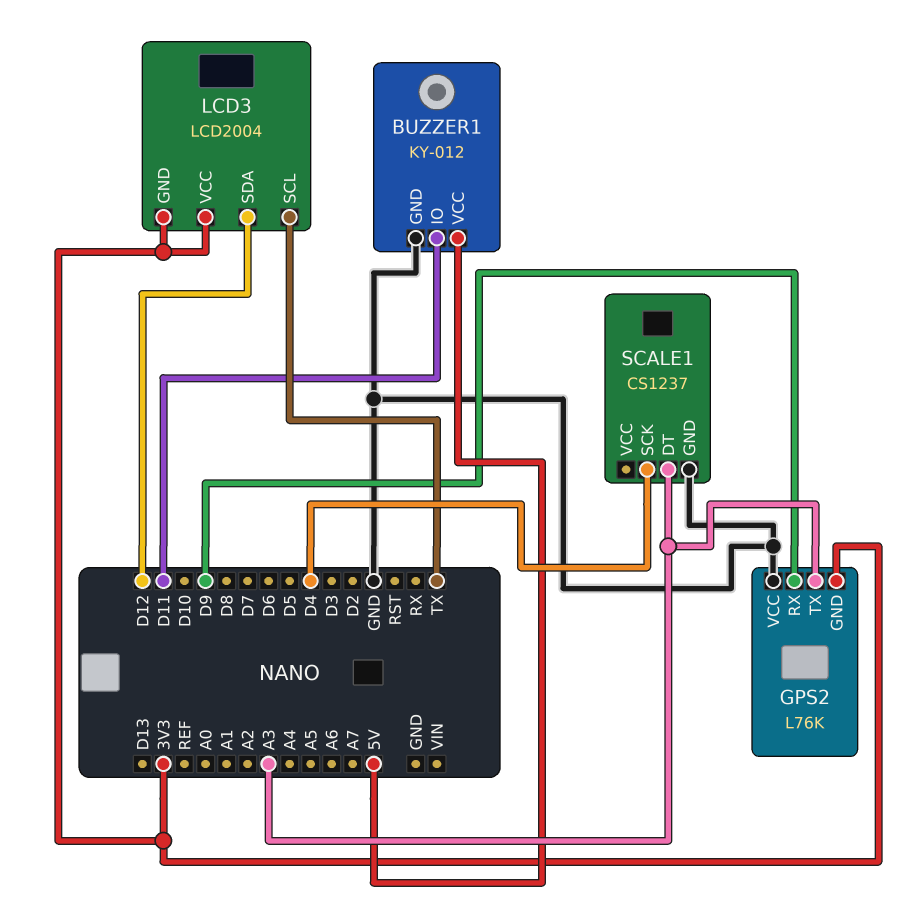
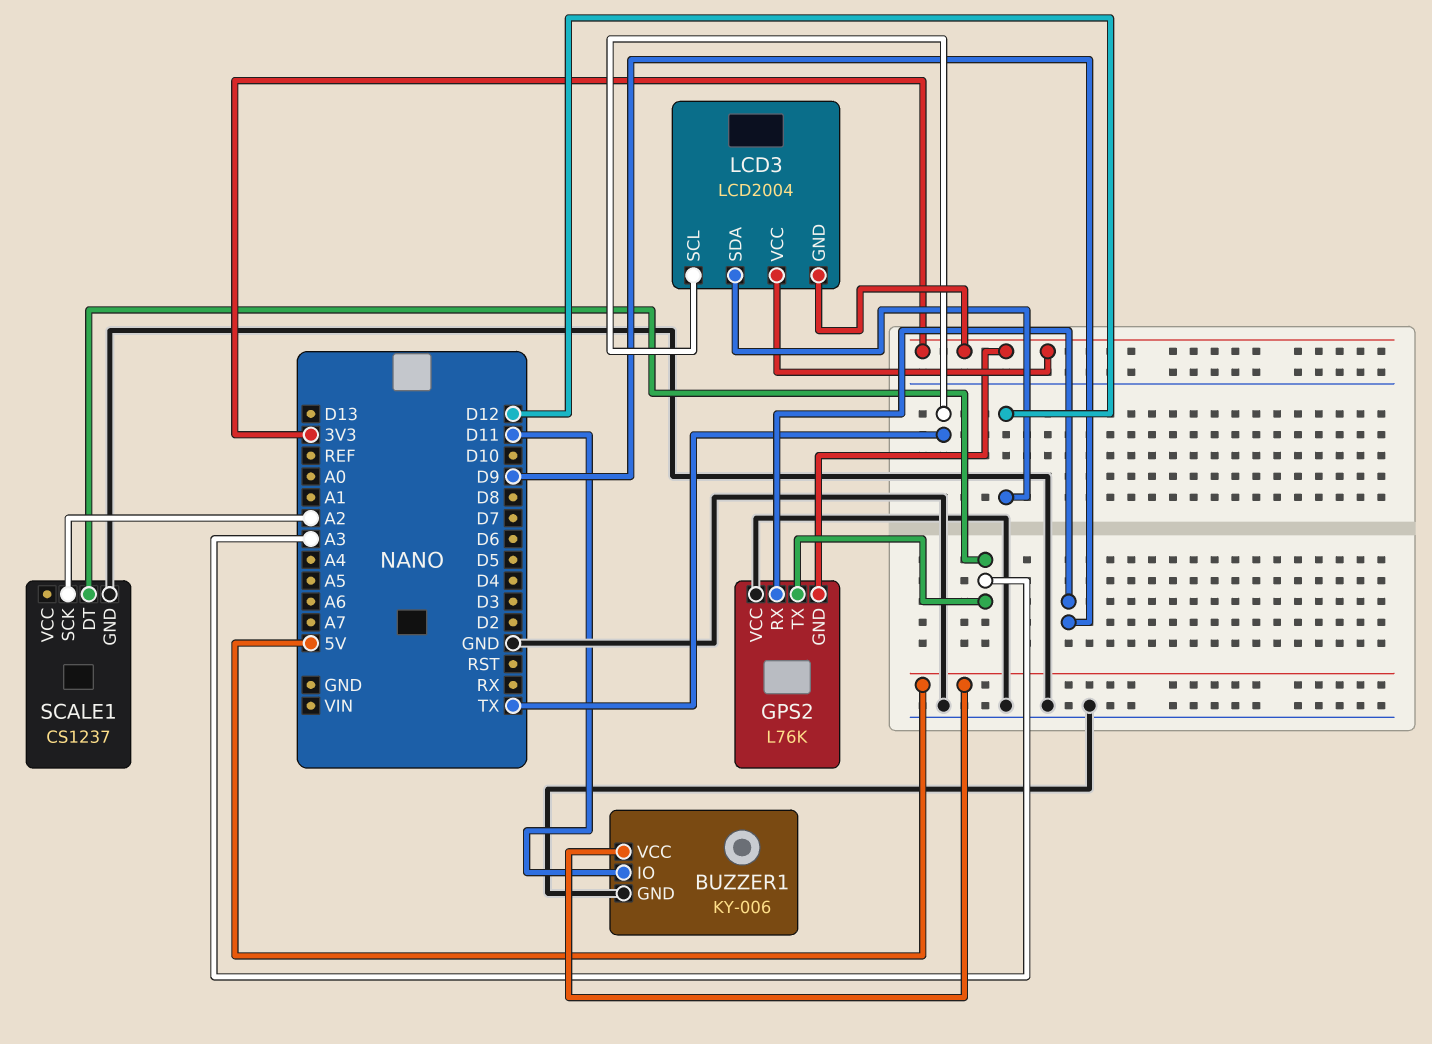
BUZZER1: KY-012 -> KY-006
SCALE1 pin SCK: D4 -> A2

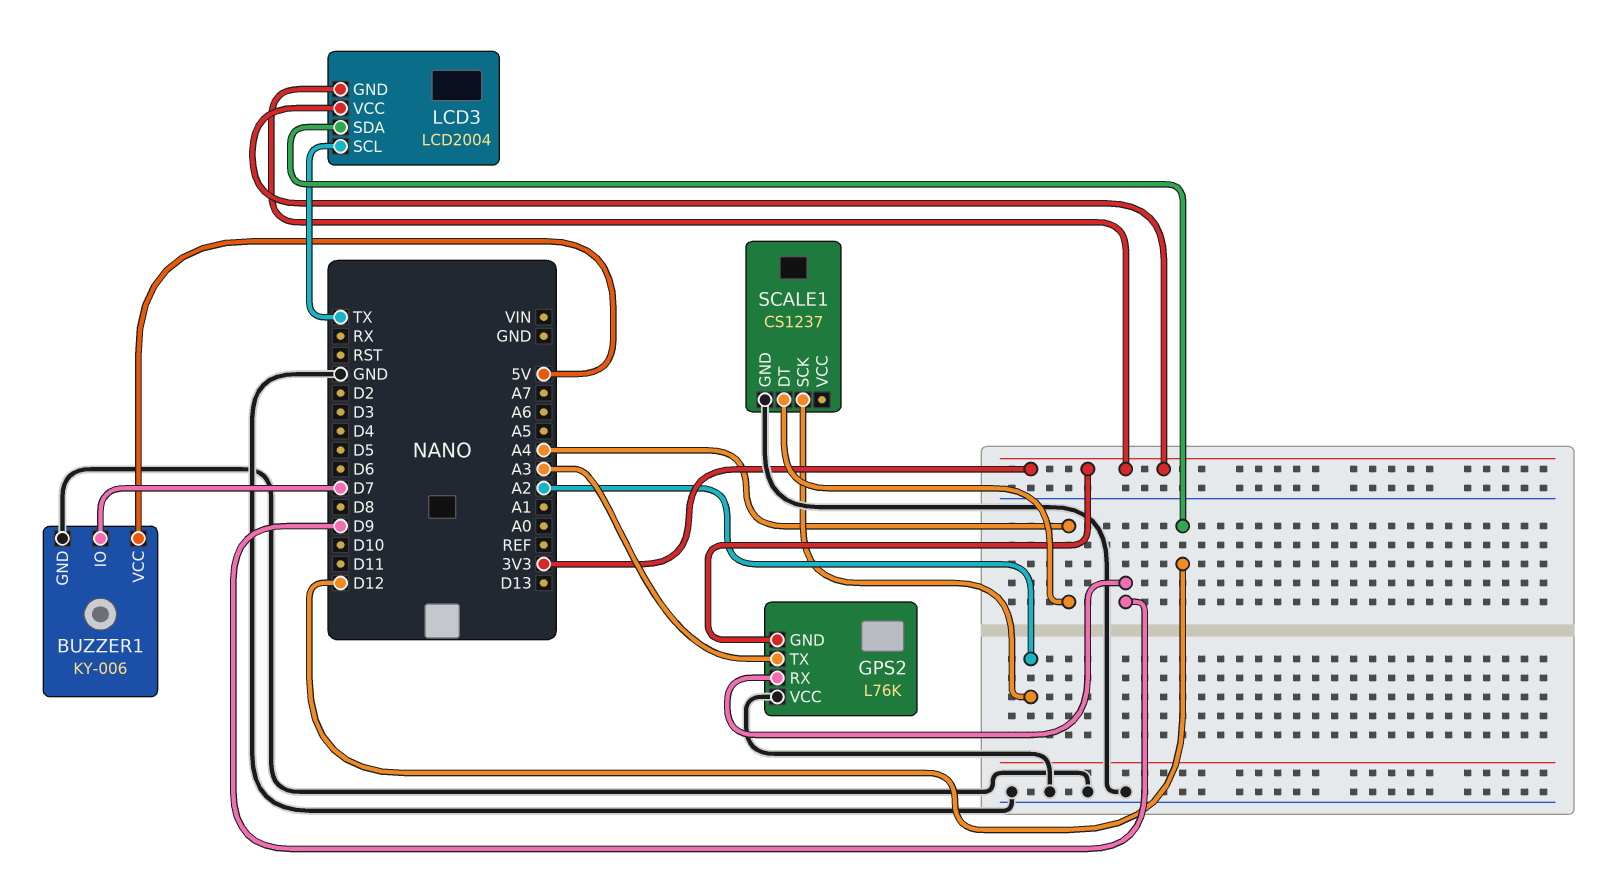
BUZZER1 pin IO: D11 -> D7
SCALE1 pin DT: A3 -> A4

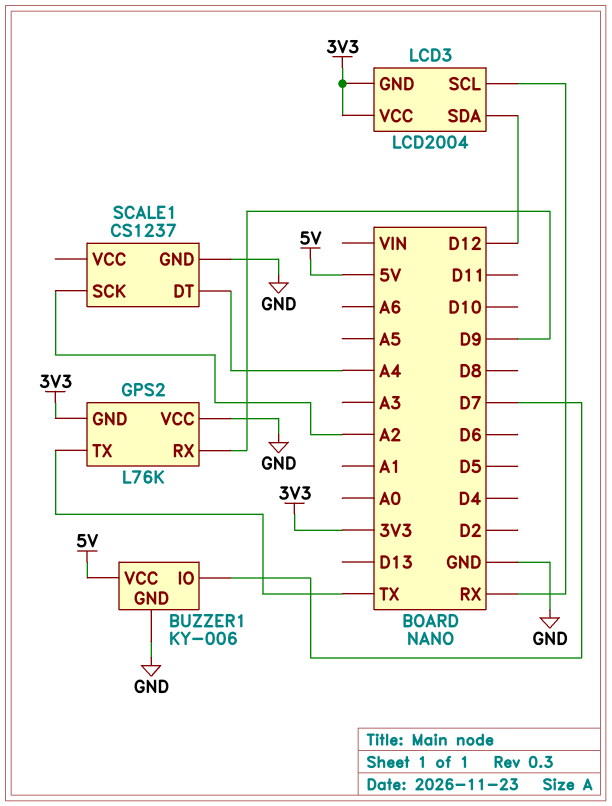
GPS2 pin TX: A3 -> TX
LCD3 pin SCL: TX -> RX

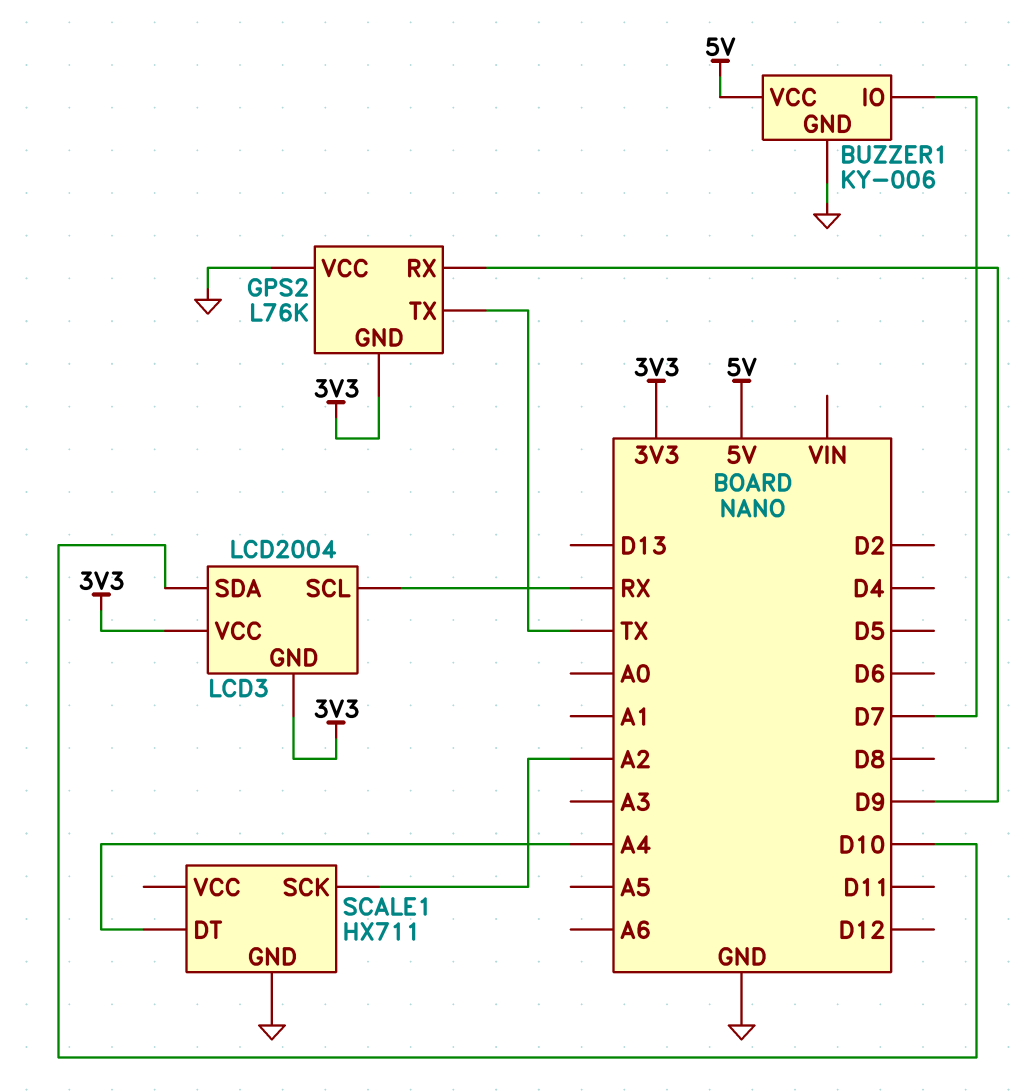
LCD3 pin SDA: D12 -> D10
SCALE1: CS1237 -> HX711

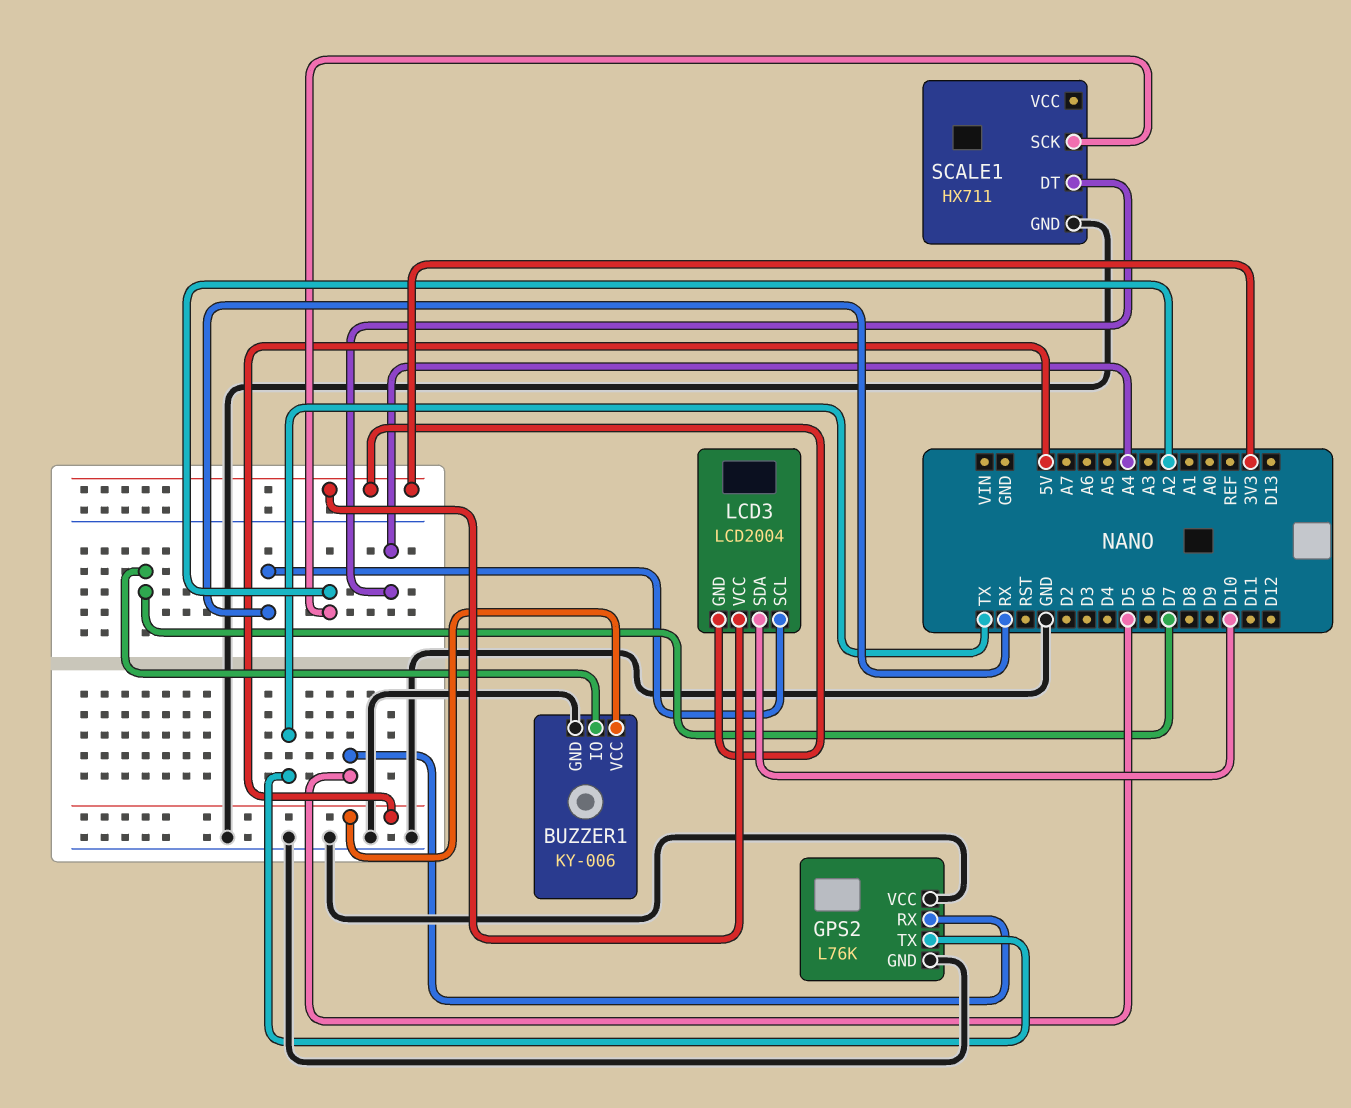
GPS2 pin GND: 3V3 -> GND
GPS2 pin RX: D9 -> D5

